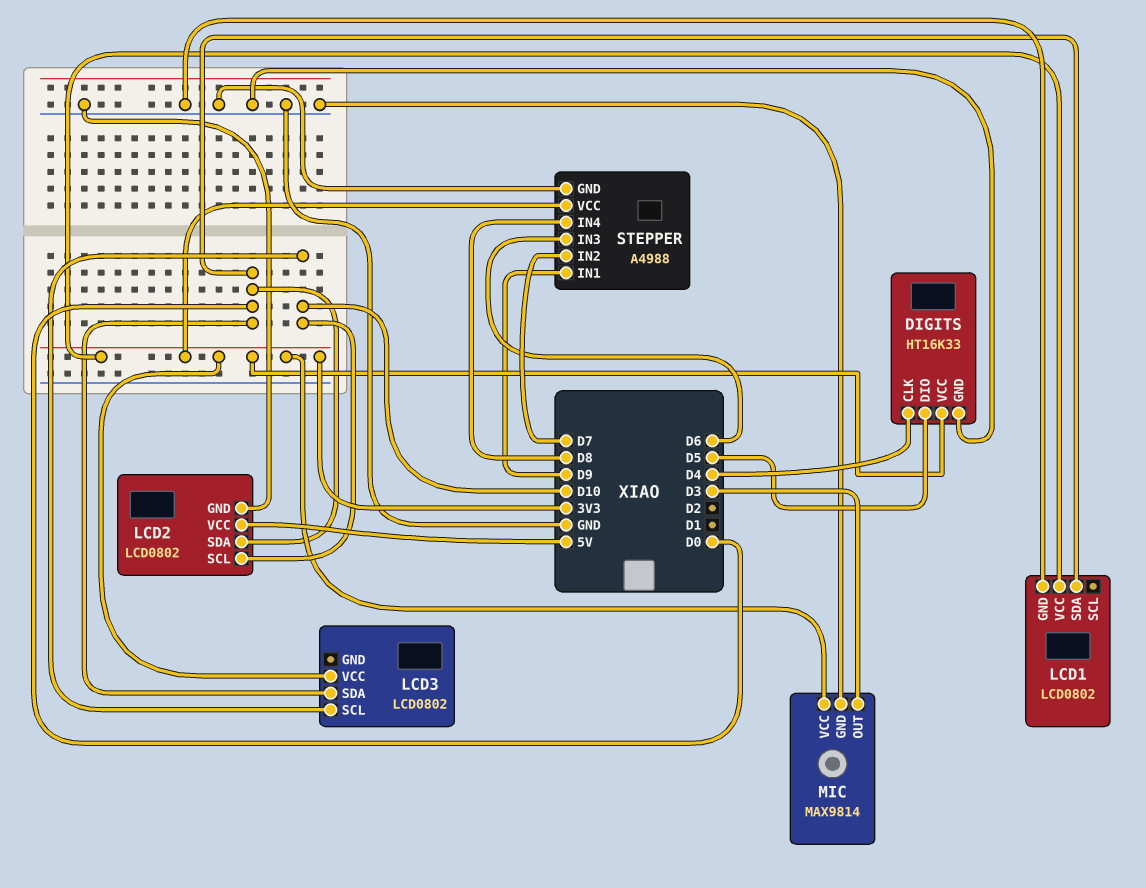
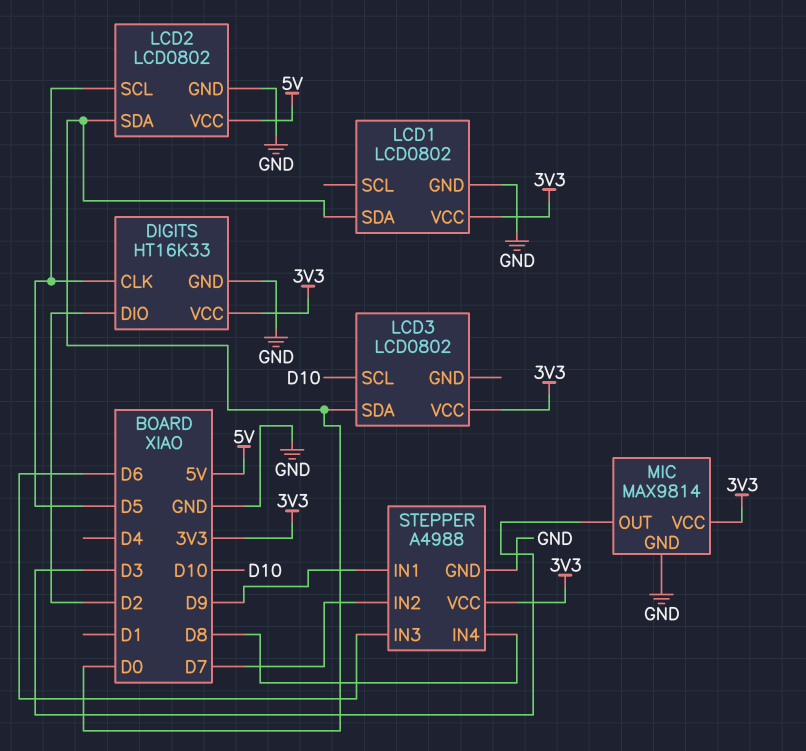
DIGITS pin CLK: D4 -> D5
DIGITS pin DIO: D5 -> D2
LCD2 pin SCL: D10 -> D5

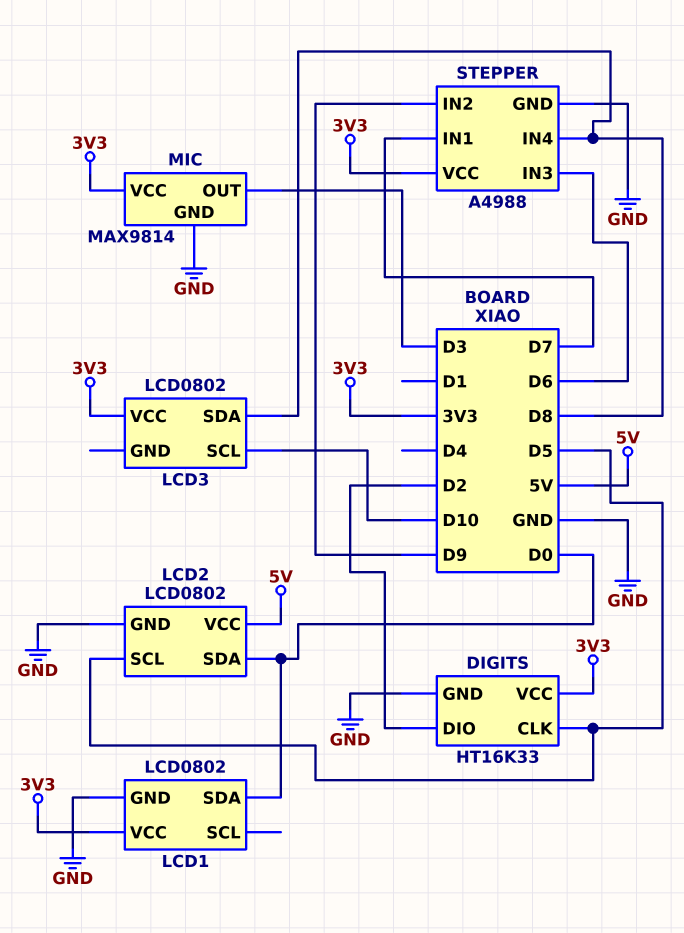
LCD3 pin SDA: D0 -> D8
STEPPER pin IN1: D9 -> D7
STEPPER pin IN2: D7 -> D9

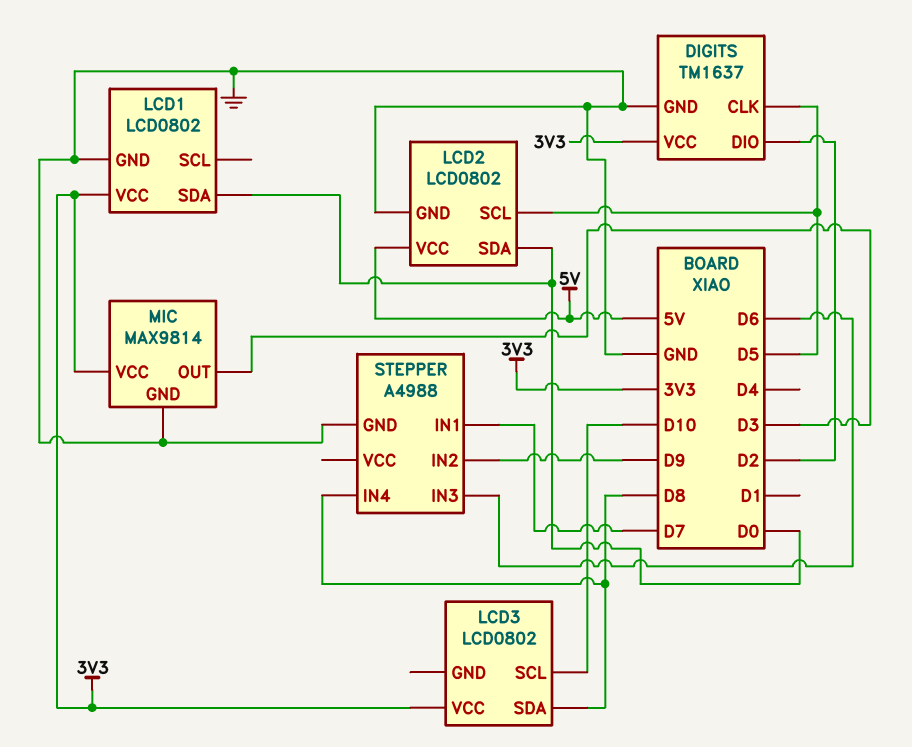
DIGITS: HT16K33 -> TM1637
STEPPER pin VCC: 3V3 -> none

